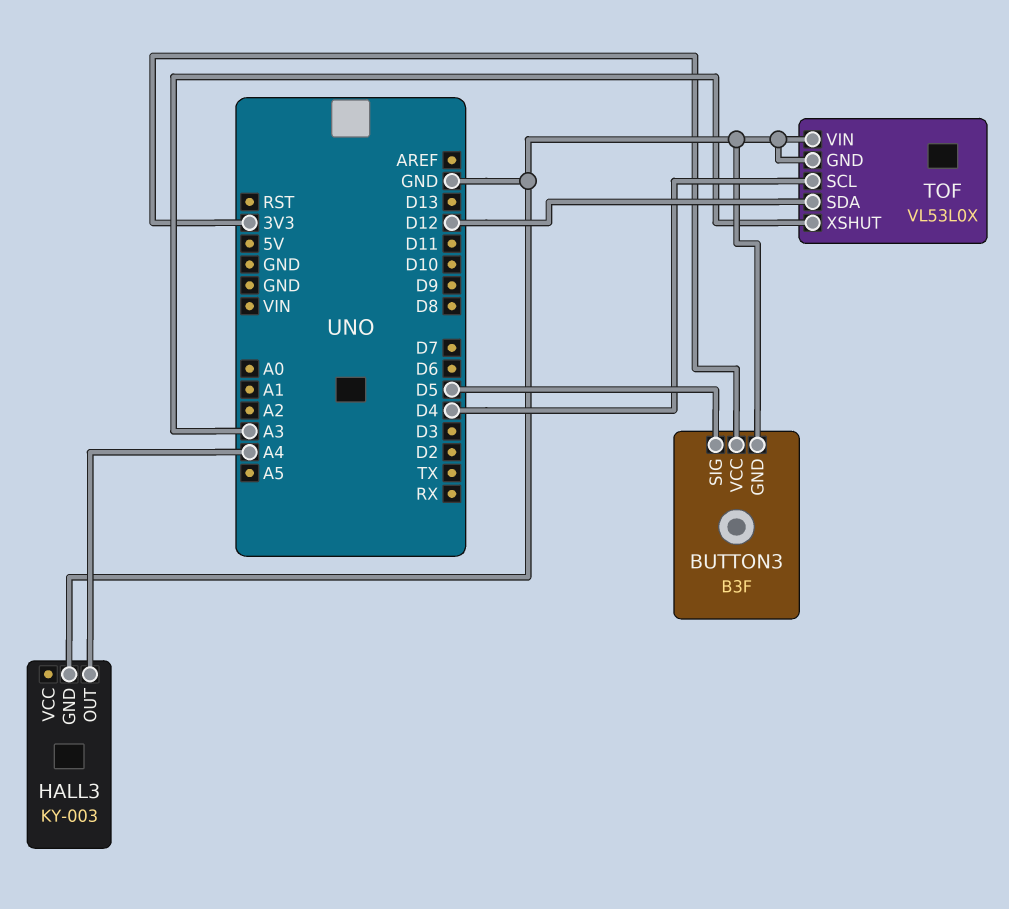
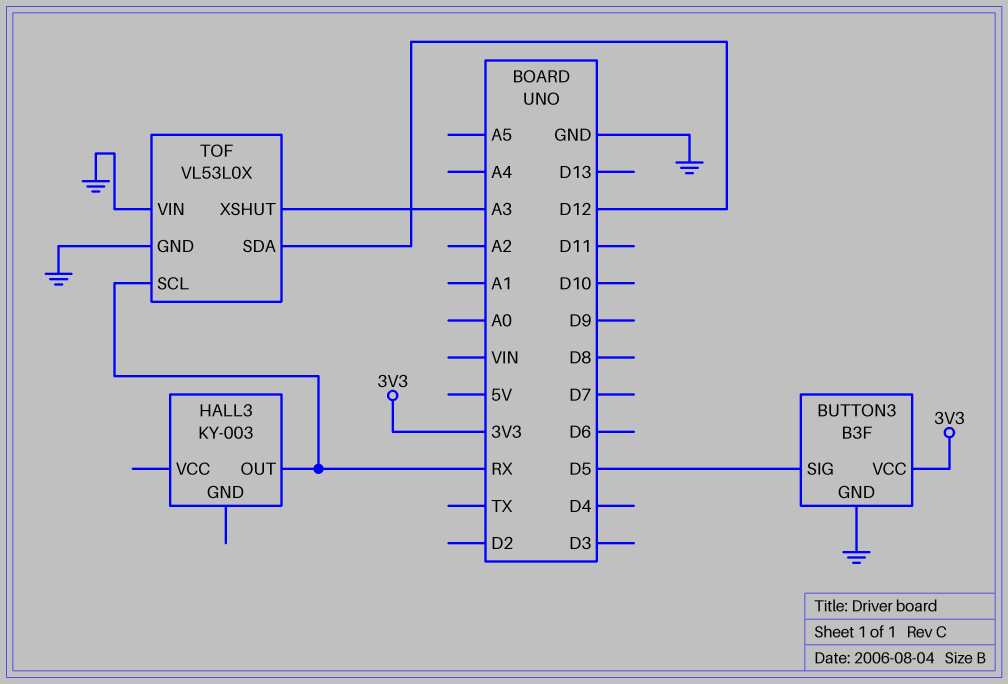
HALL3 pin GND: GND -> none
HALL3 pin OUT: A4 -> RX
TOF pin SCL: D4 -> RX

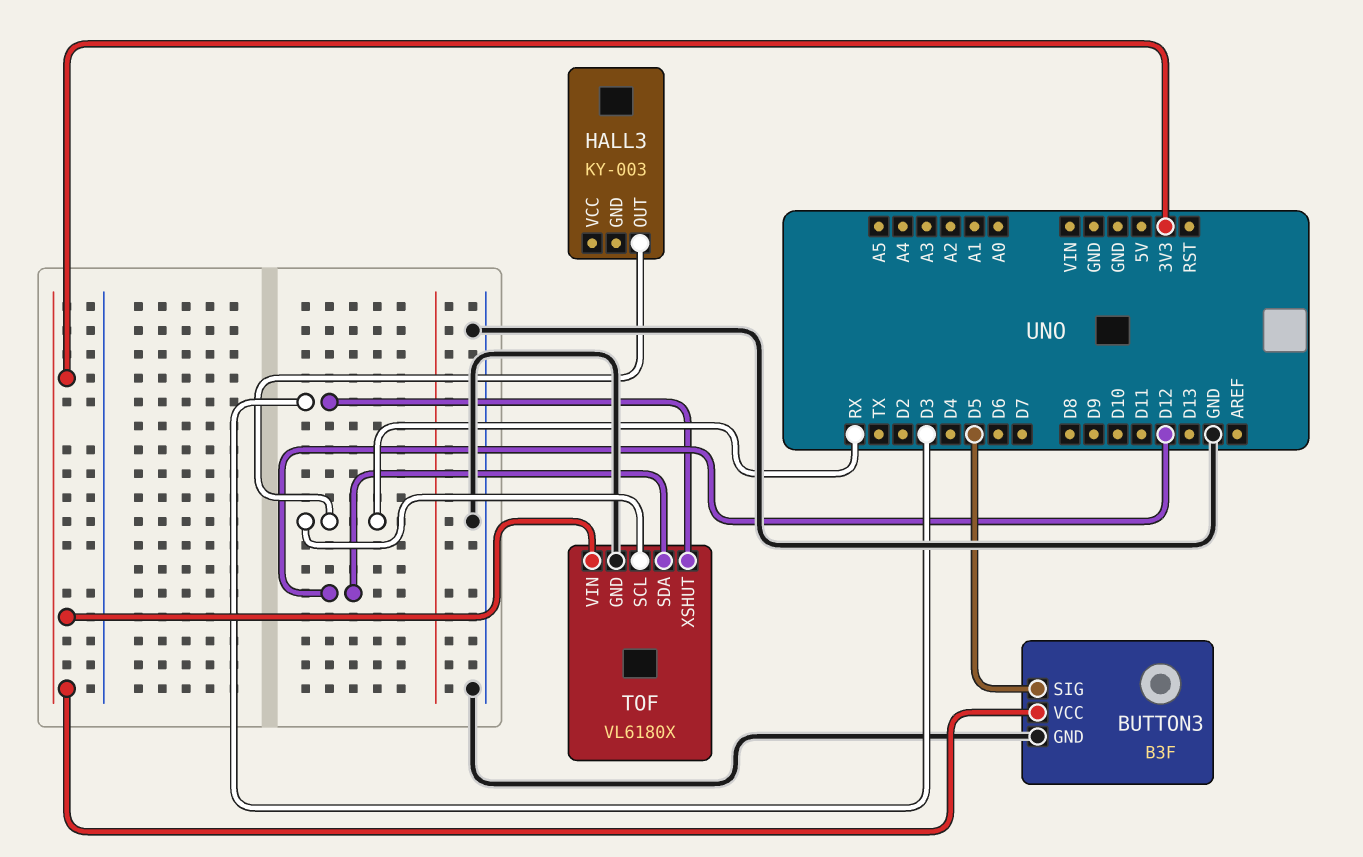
TOF: VL53L0X -> VL6180X
TOF pin VIN: GND -> 3V3
TOF pin XSHUT: A3 -> D3

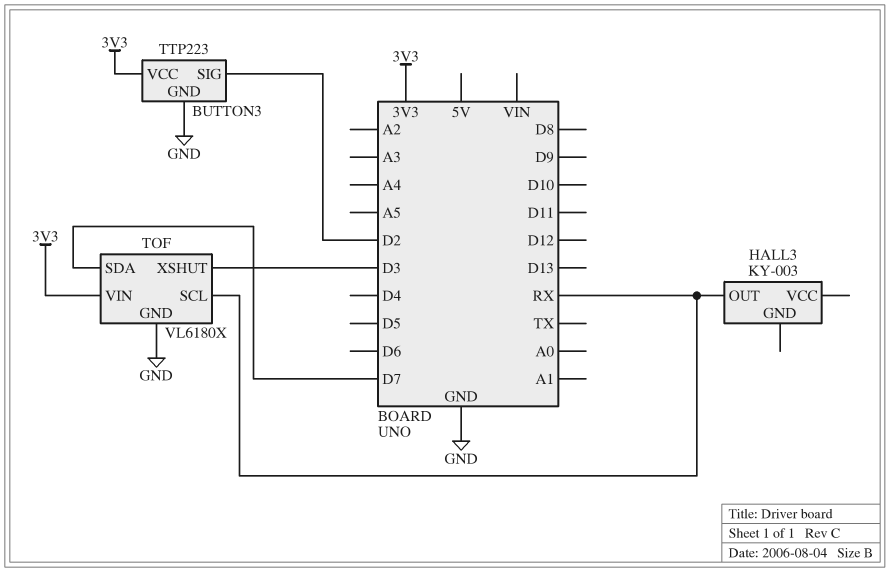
BUTTON3: B3F -> TTP223
BUTTON3 pin SIG: D5 -> D2
TOF pin SDA: D12 -> D7

